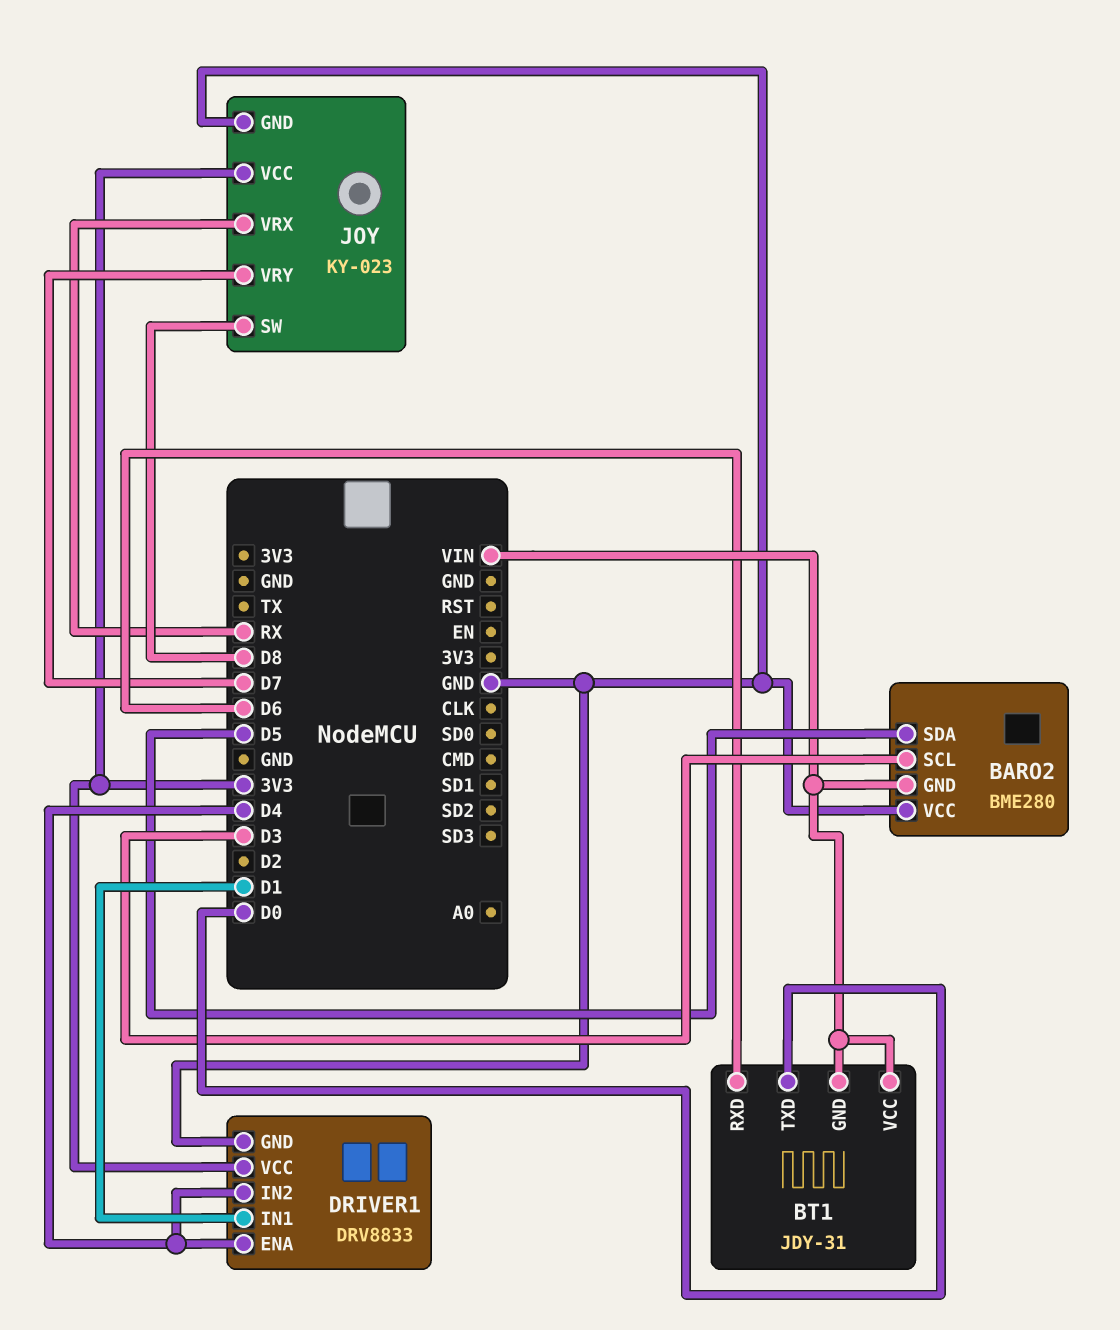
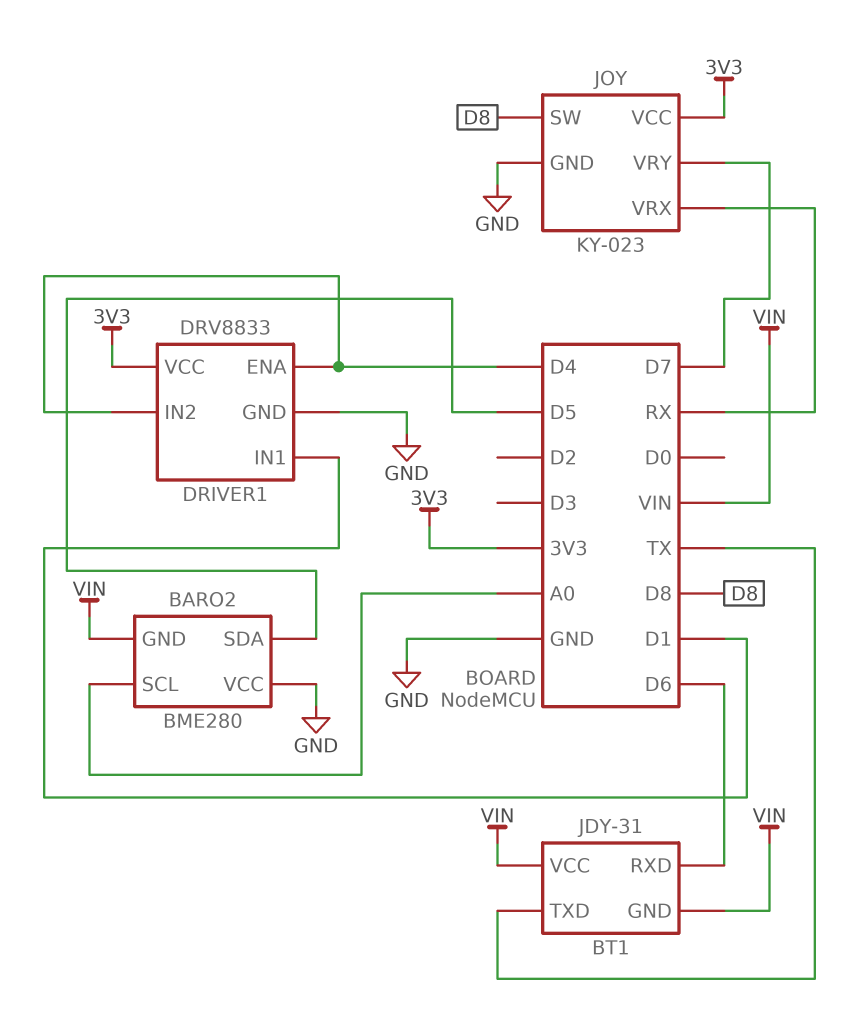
BARO2 pin SCL: D3 -> A0
BT1 pin TXD: D0 -> TX

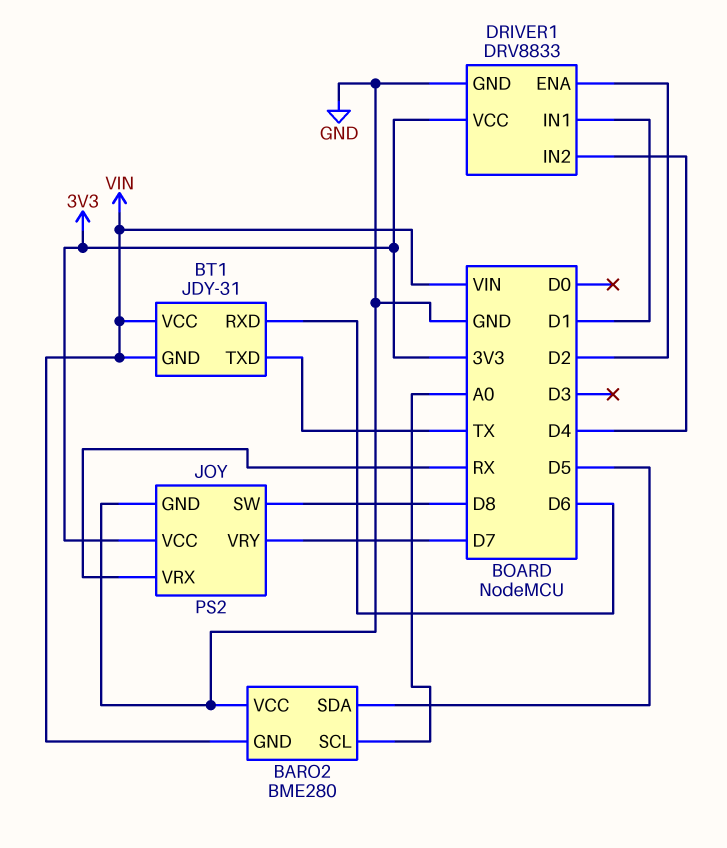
DRIVER1 pin ENA: D4 -> D2
JOY: KY-023 -> PS2

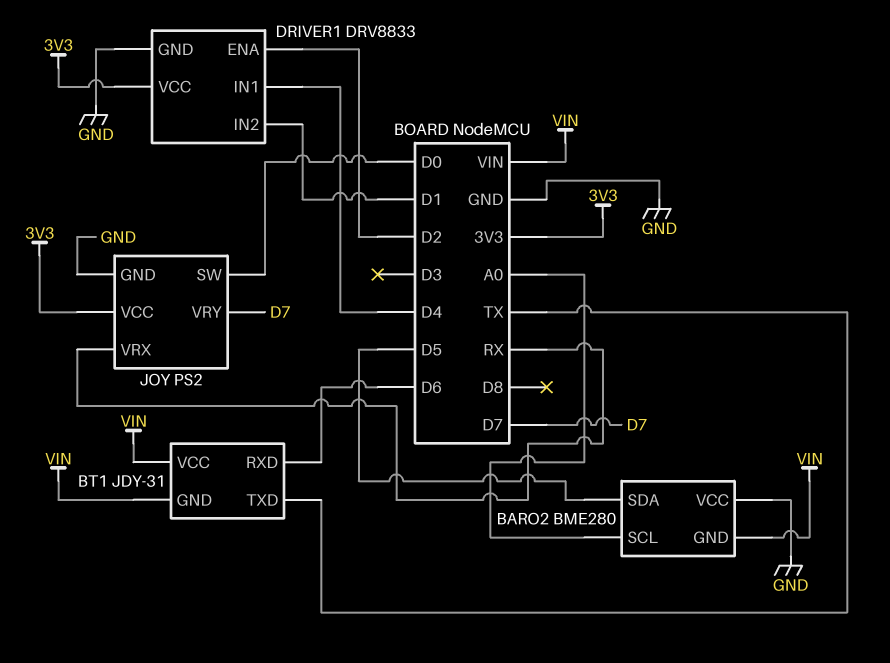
DRIVER1 pin IN1: D1 -> D4
DRIVER1 pin IN2: D4 -> D1
JOY pin SW: D8 -> D0

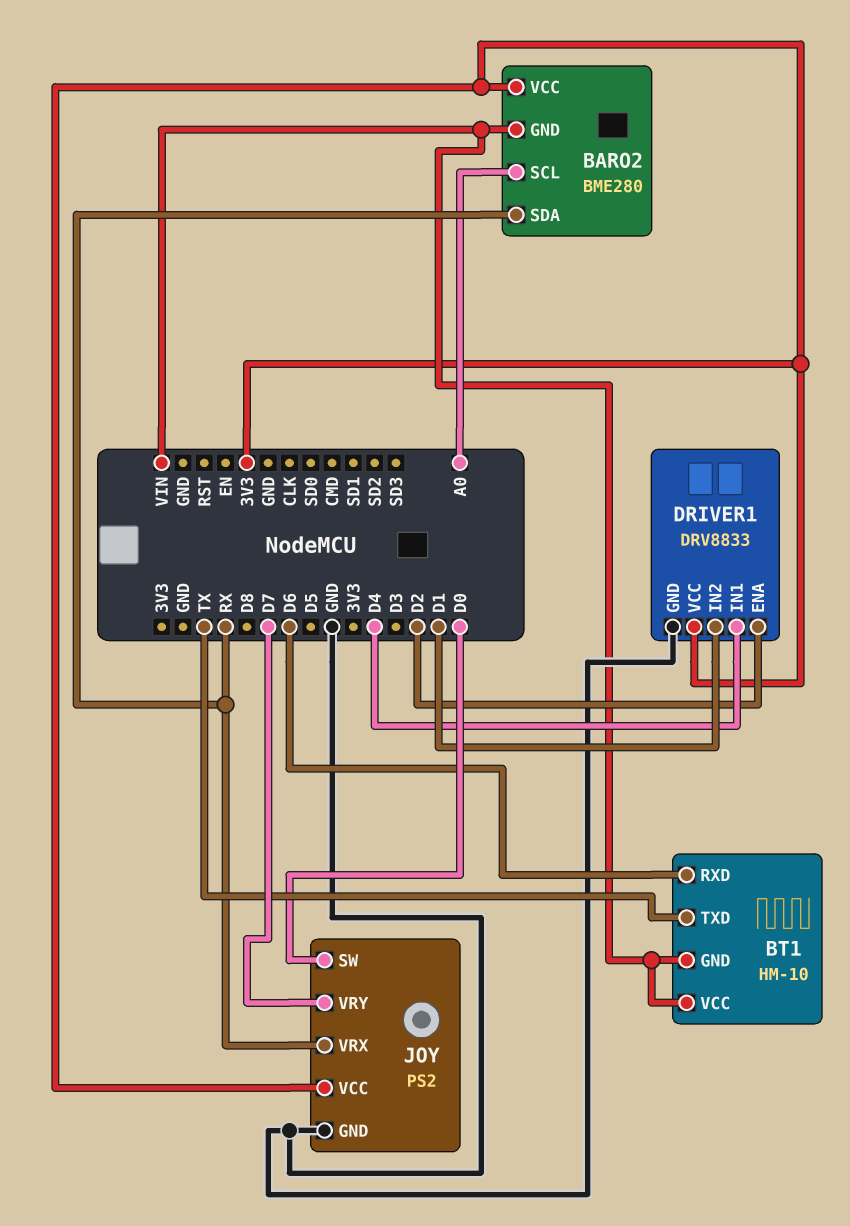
BARO2 pin SDA: D5 -> RX
BARO2 pin VCC: GND -> 3V3
BT1: JDY-31 -> HM-10

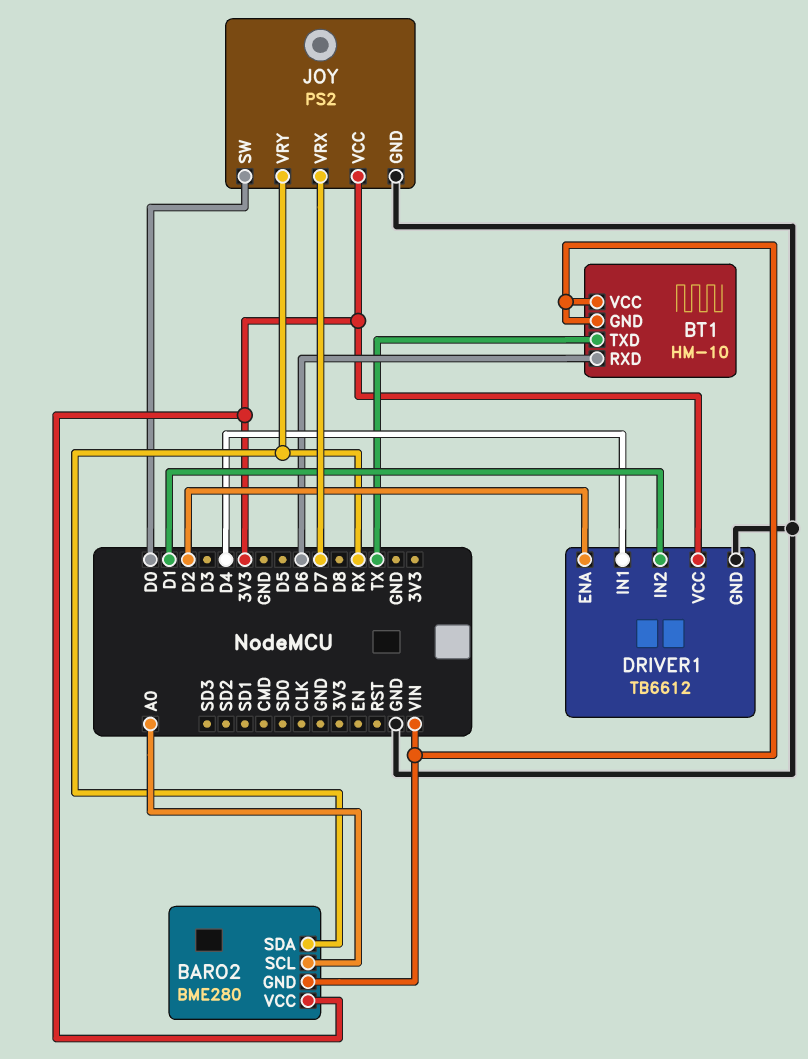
DRIVER1: DRV8833 -> TB6612
JOY pin VRX: RX -> D7
JOY pin VRY: D7 -> RX

